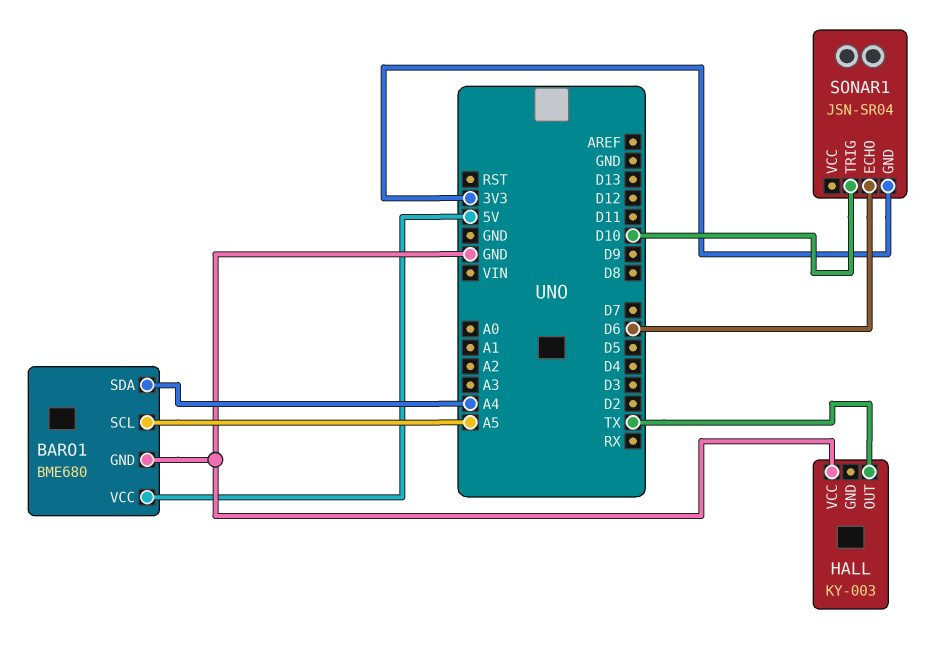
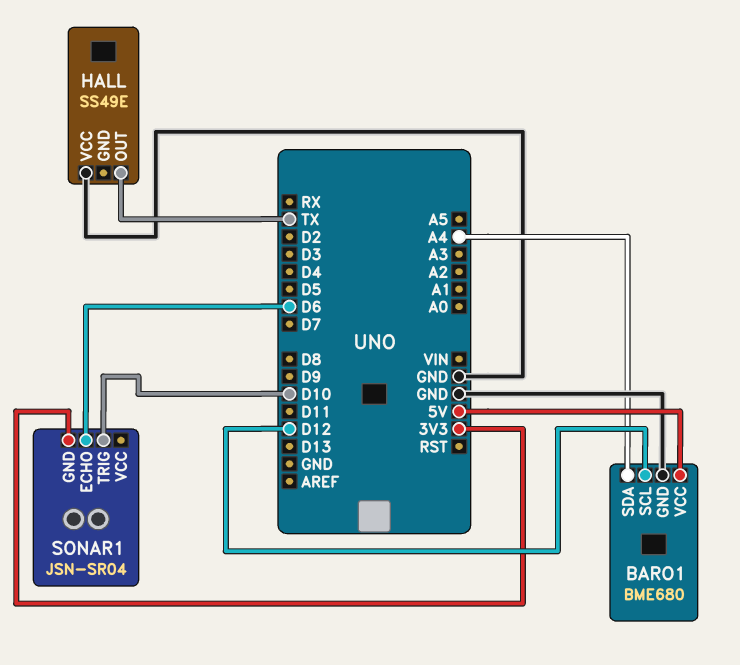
BARO1 pin SCL: A5 -> D12
HALL: KY-003 -> SS49E

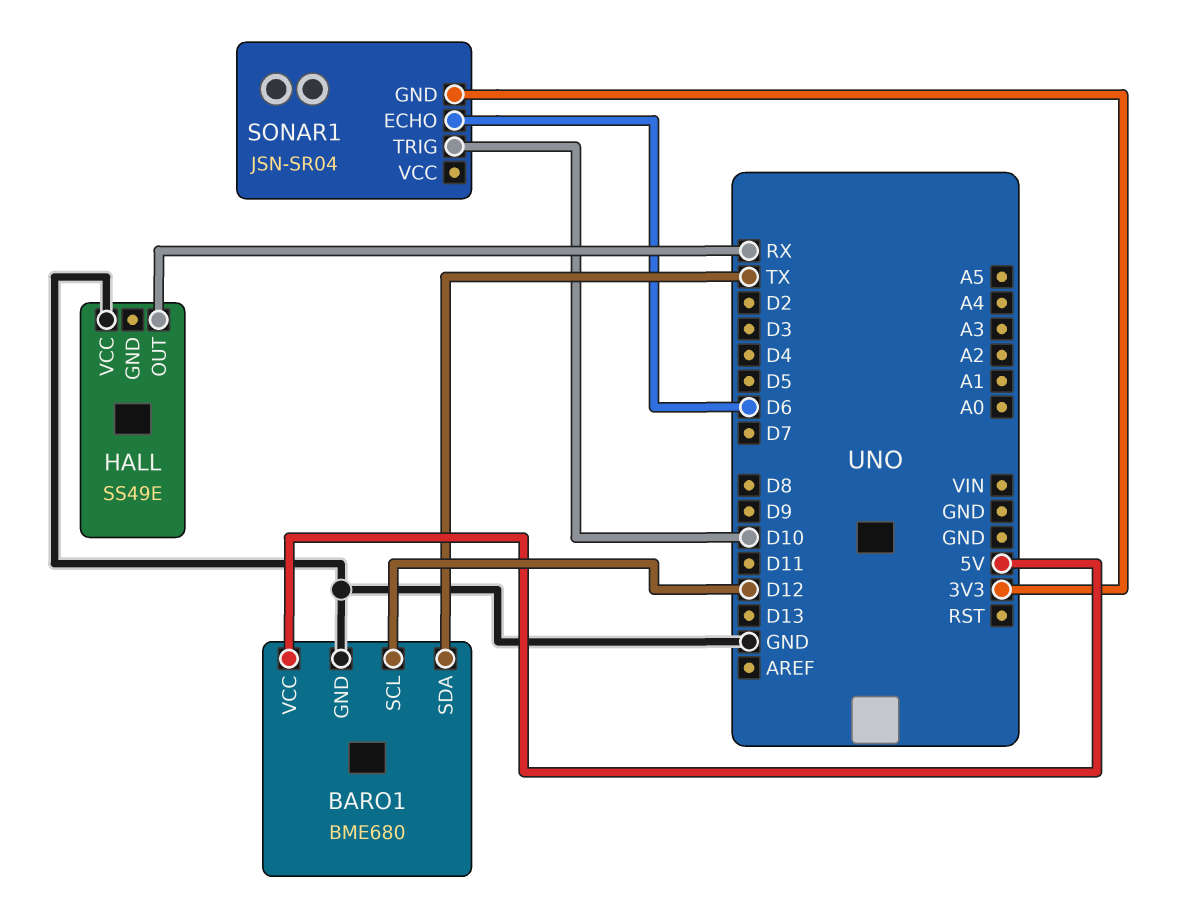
BARO1 pin SDA: A4 -> TX
HALL pin OUT: TX -> RX

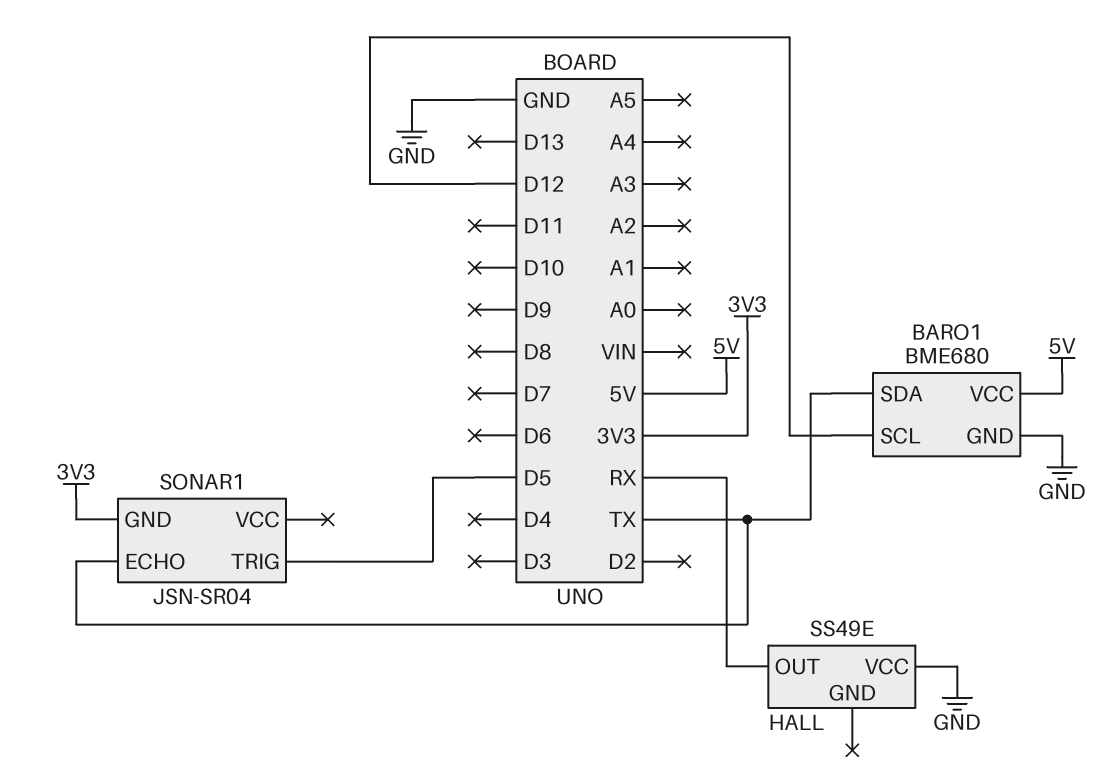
SONAR1 pin ECHO: D6 -> TX
SONAR1 pin TRIG: D10 -> D5

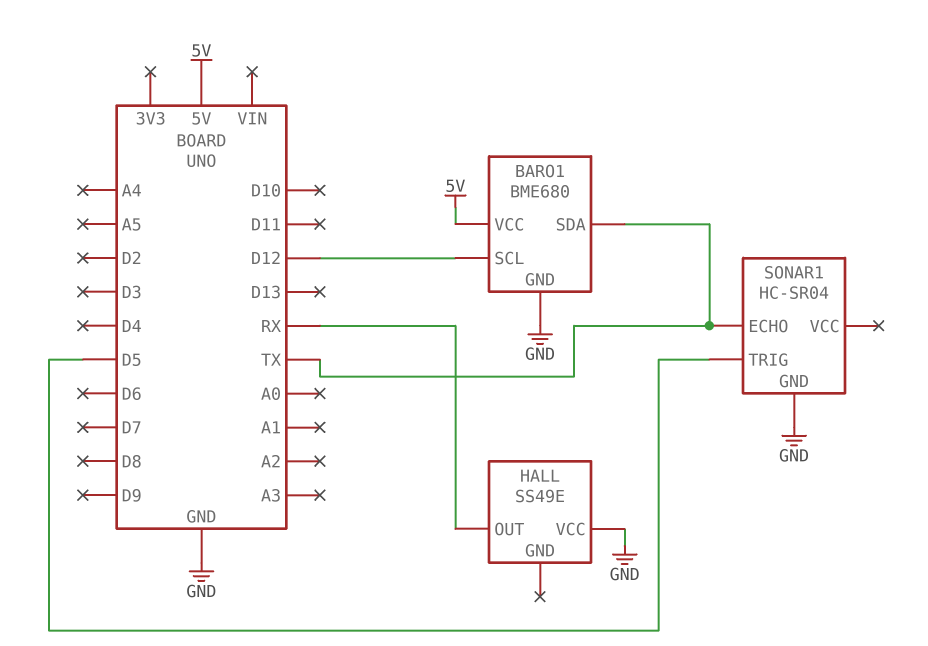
SONAR1: JSN-SR04 -> HC-SR04
SONAR1 pin GND: 3V3 -> GND

